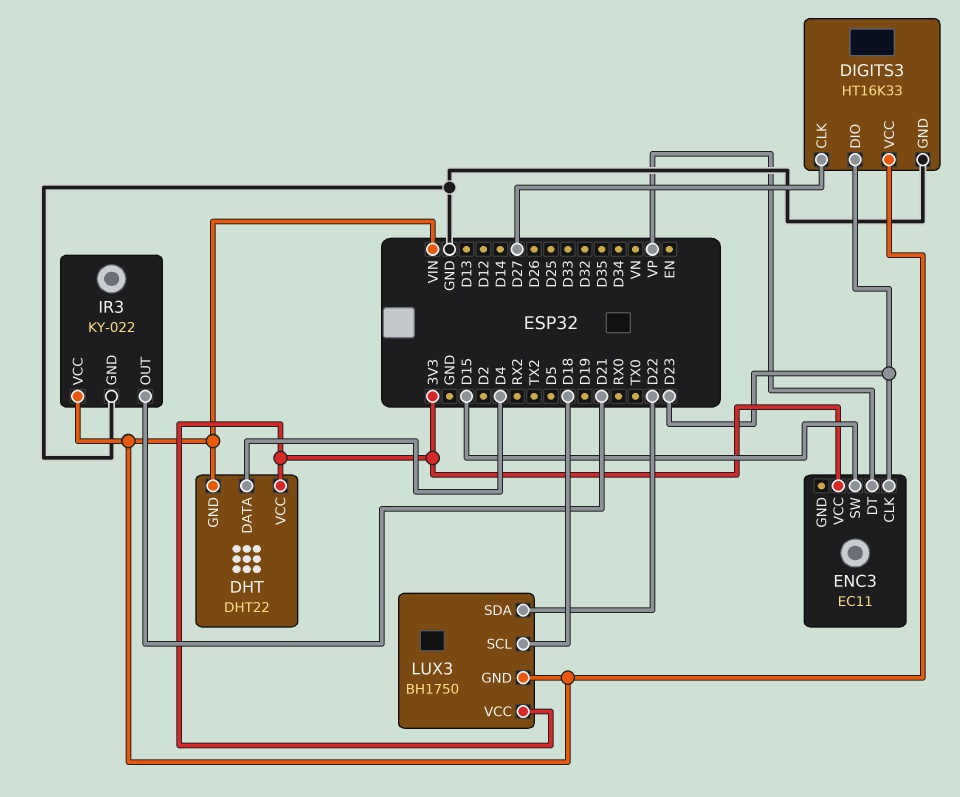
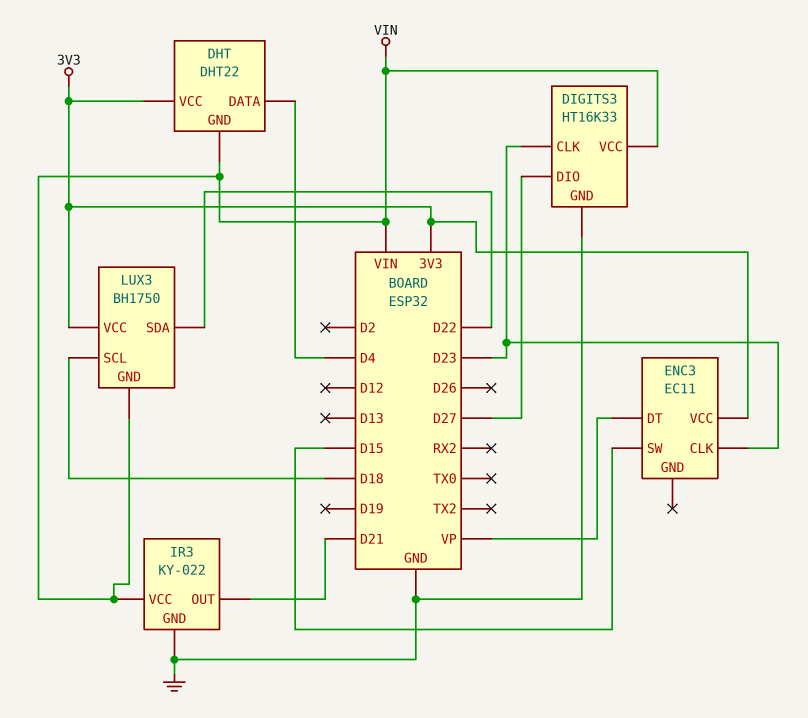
DIGITS3 pin CLK: D27 -> D23
DIGITS3 pin DIO: D23 -> D27

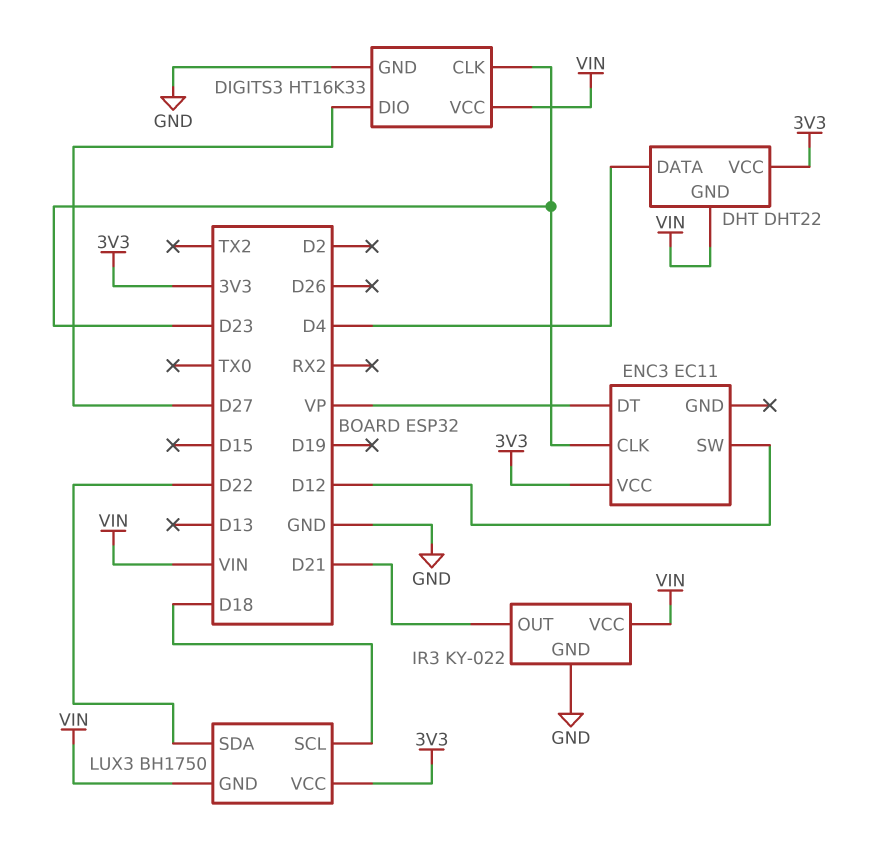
ENC3 pin SW: D15 -> D12

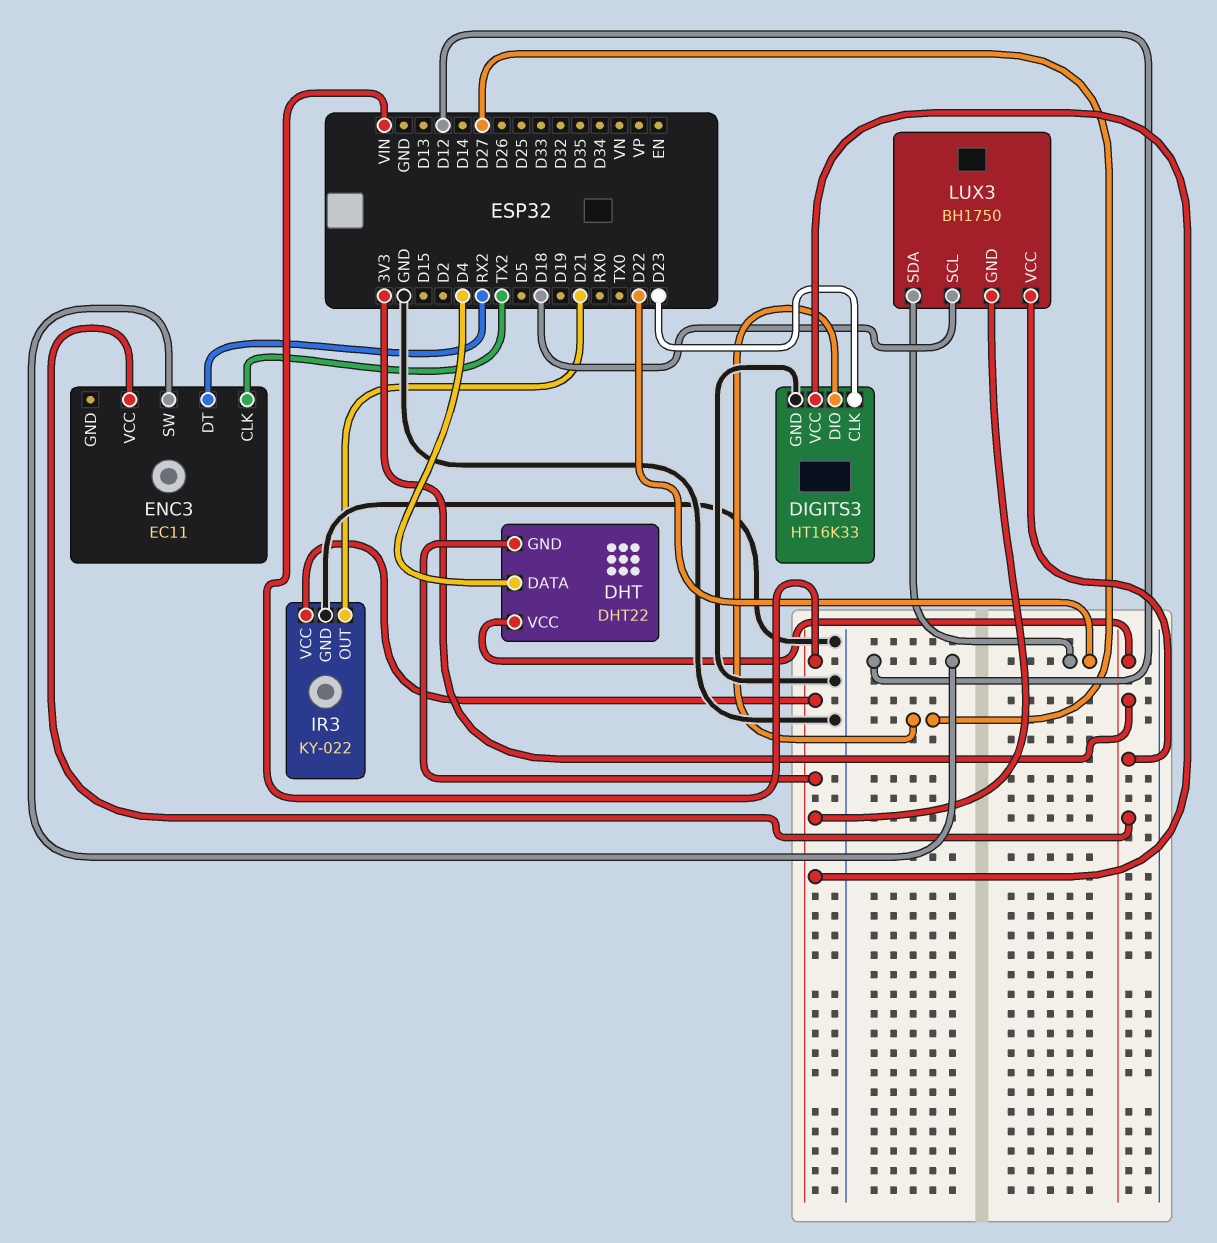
ENC3 pin CLK: D23 -> TX2
ENC3 pin DT: VP -> RX2

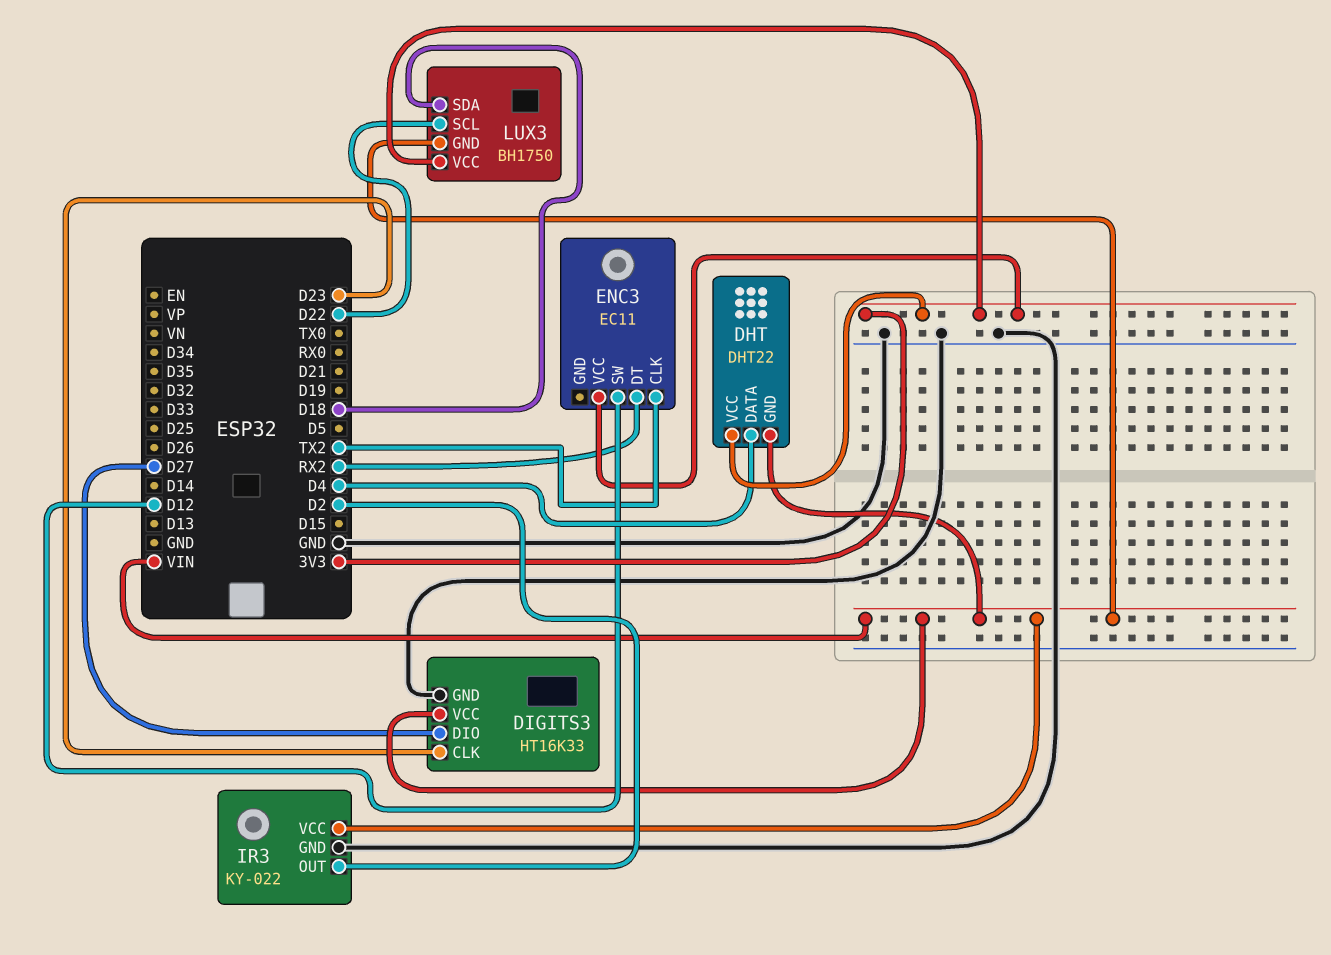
IR3 pin OUT: D21 -> D2
LUX3 pin SCL: D18 -> D22
LUX3 pin SDA: D22 -> D18

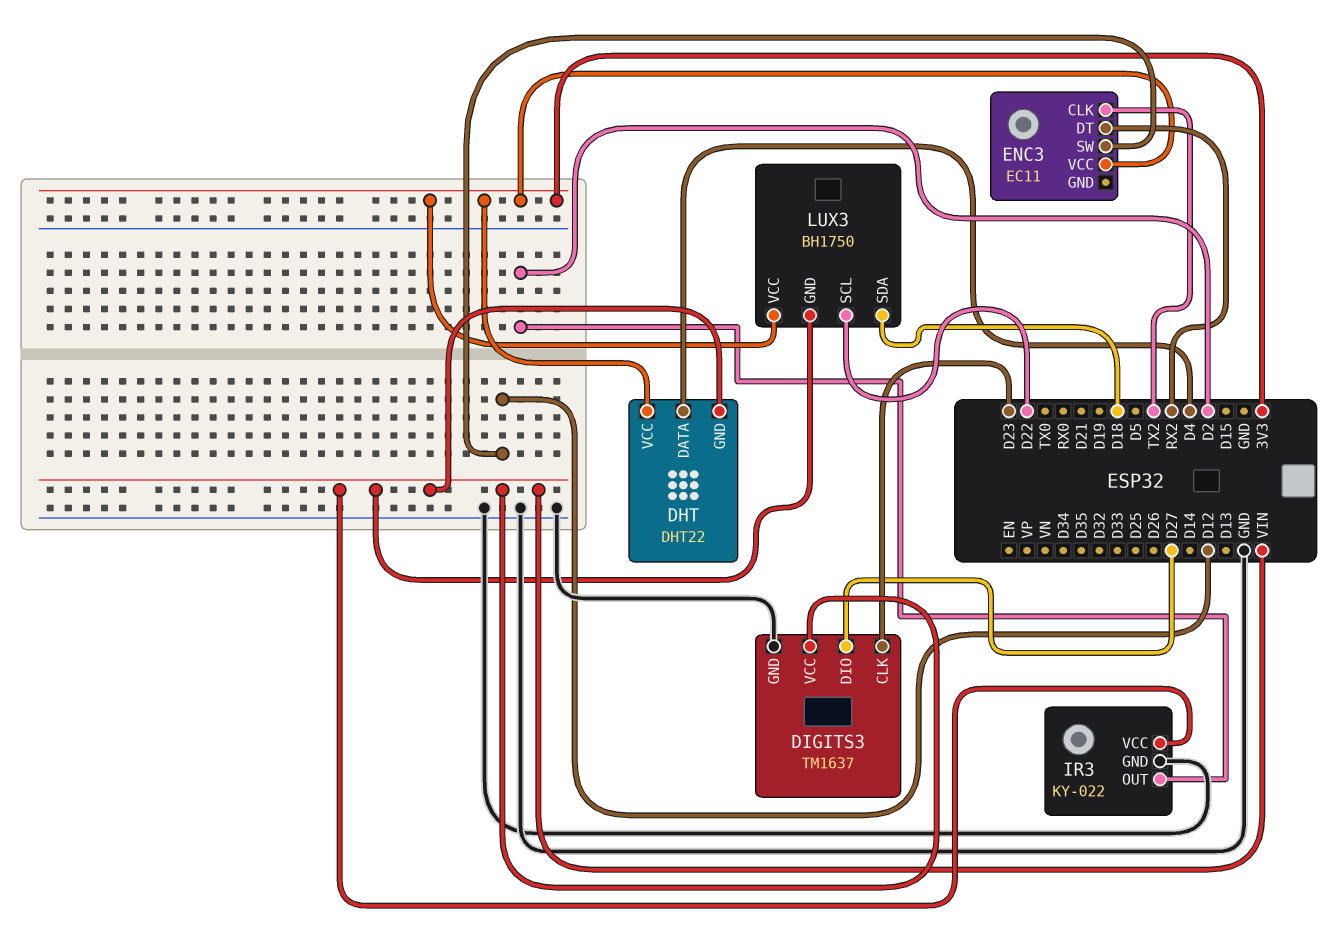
DIGITS3: HT16K33 -> TM1637

